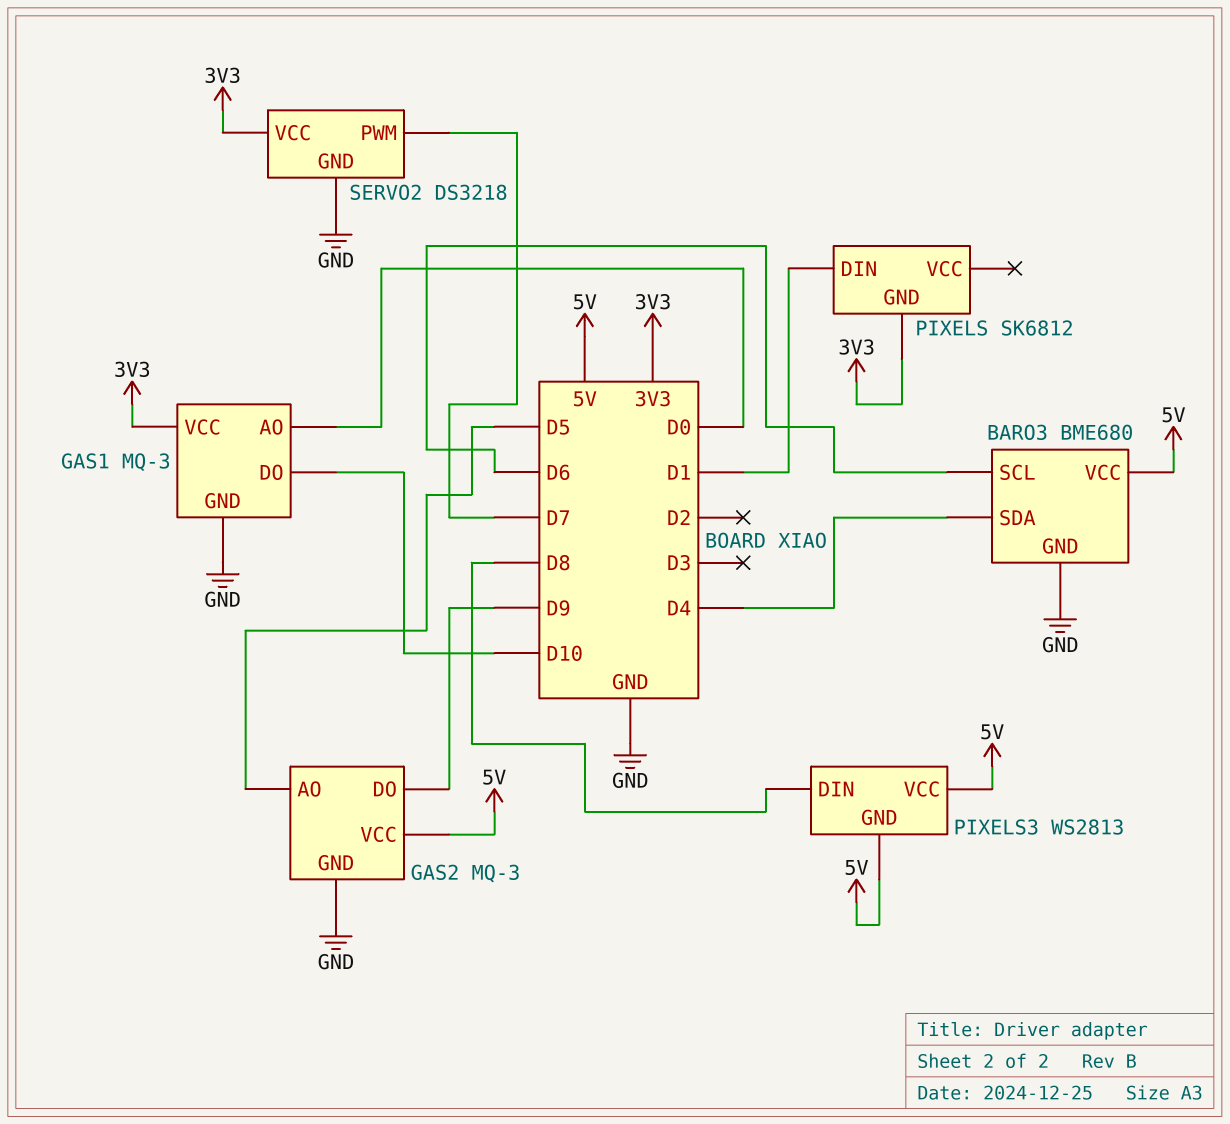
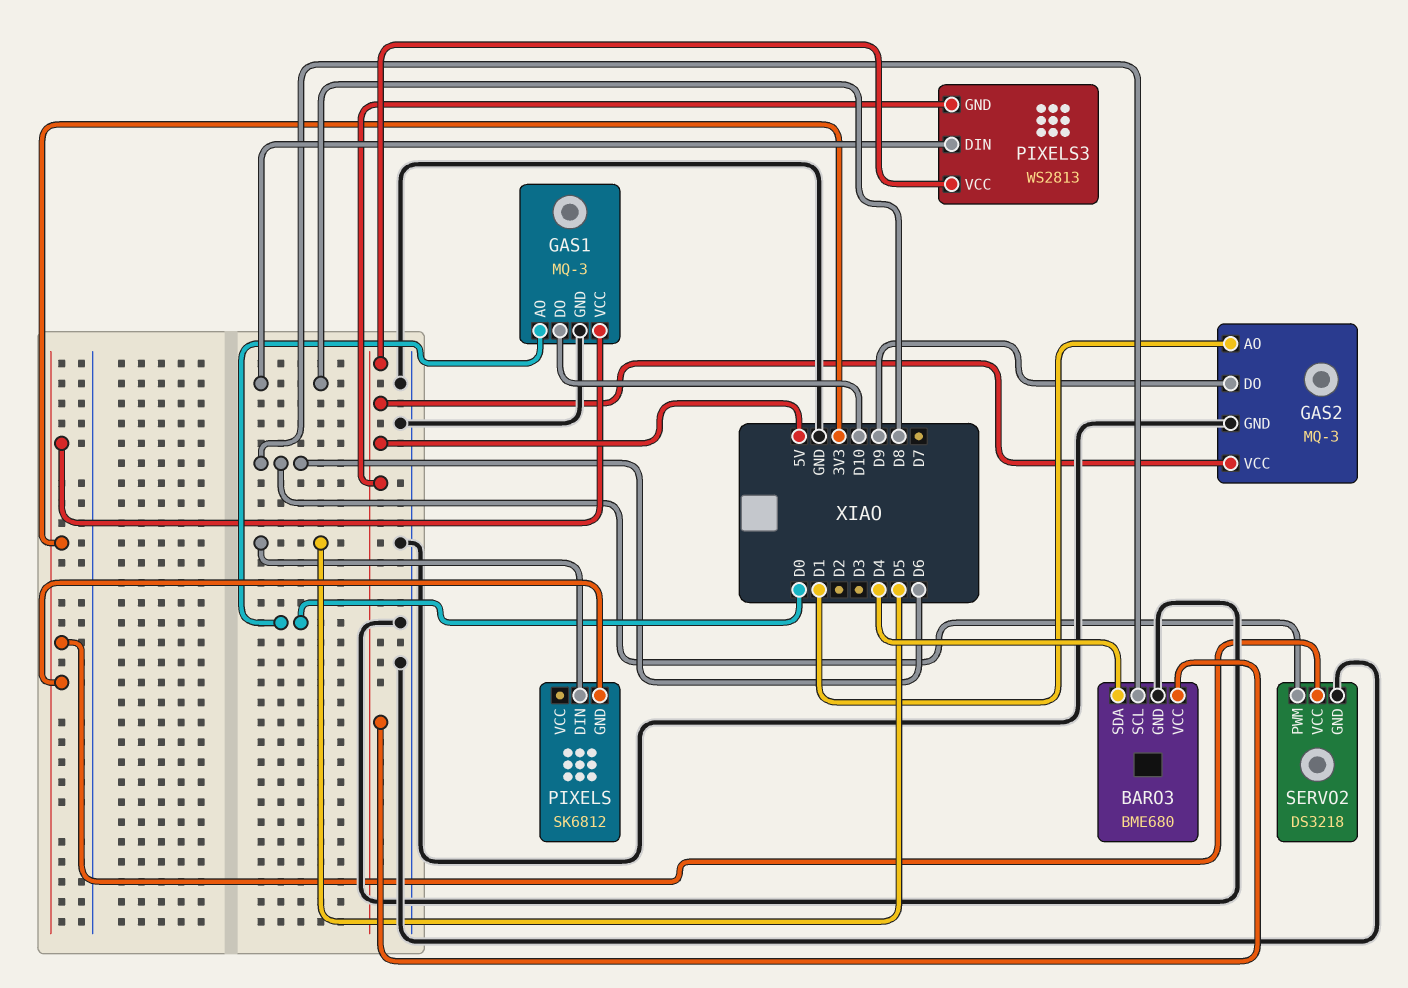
GAS2 pin AO: D5 -> D1
PIXELS pin DIN: D1 -> D5
SERVO2 pin PWM: D7 -> D6

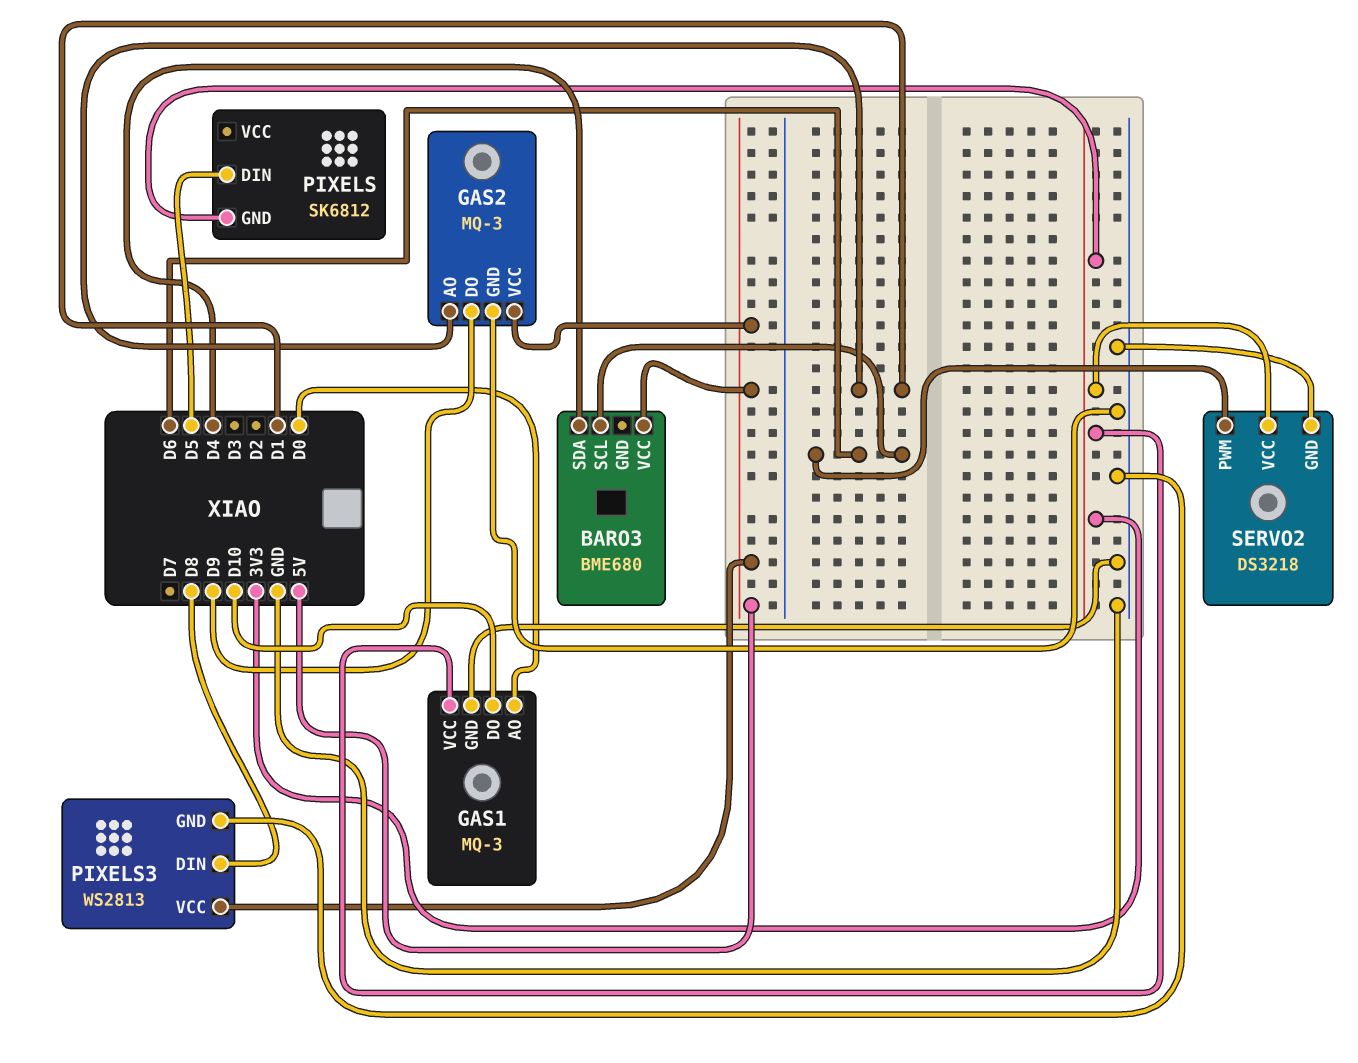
BARO3 pin GND: GND -> none
PIXELS3 pin GND: 5V -> GND

